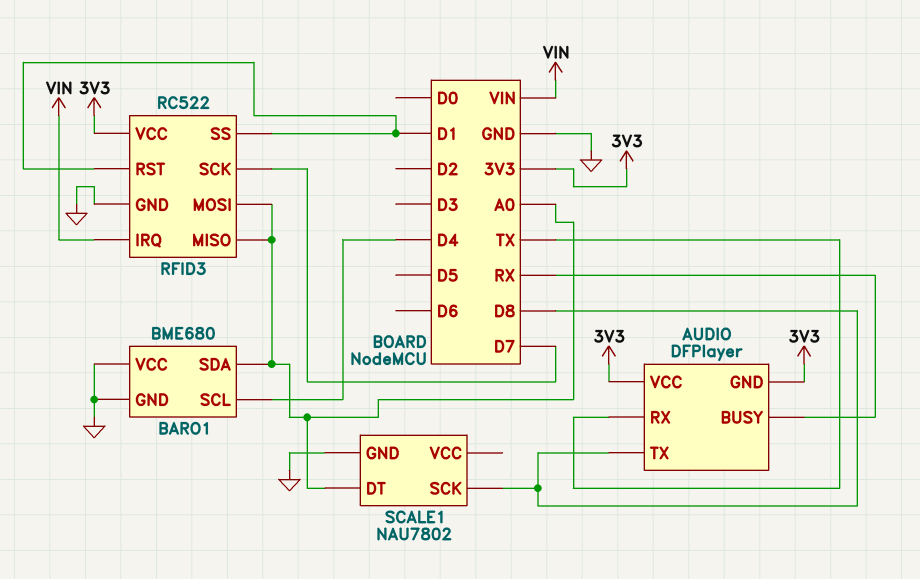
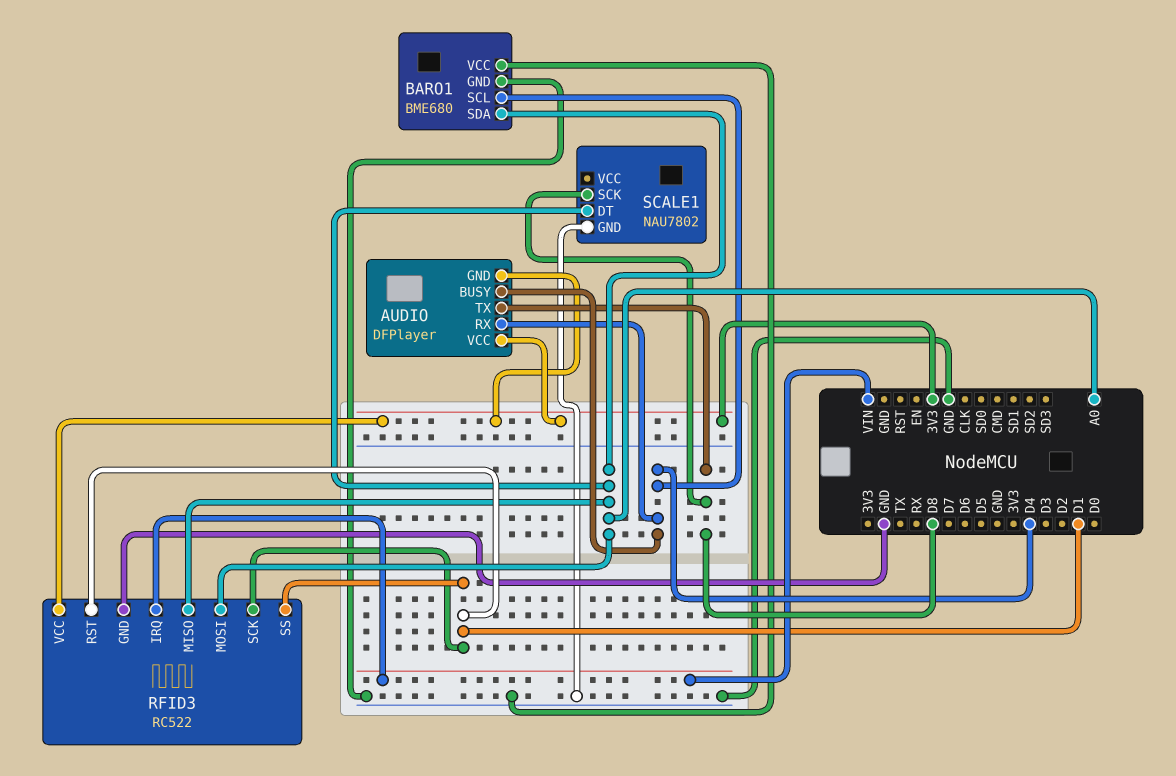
AUDIO pin BUSY: RX -> D4
AUDIO pin RX: TX -> D4
RFID3 pin SCK: D7 -> D1

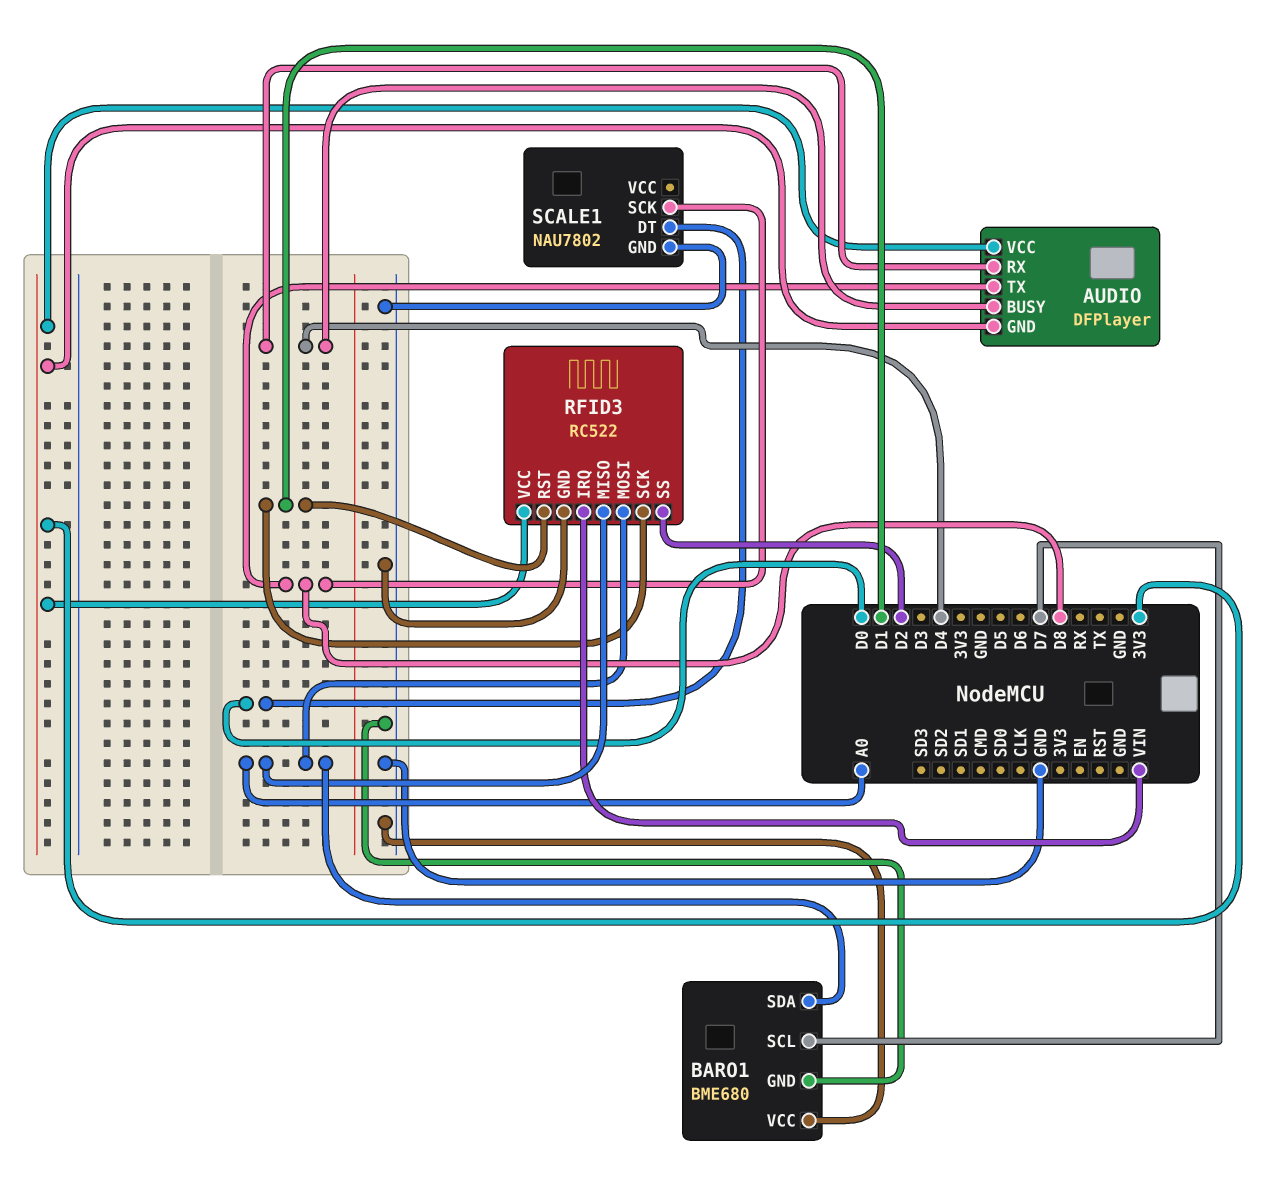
BARO1 pin SCL: D4 -> D7
RFID3 pin SS: D1 -> D2
SCALE1 pin DT: A0 -> D0

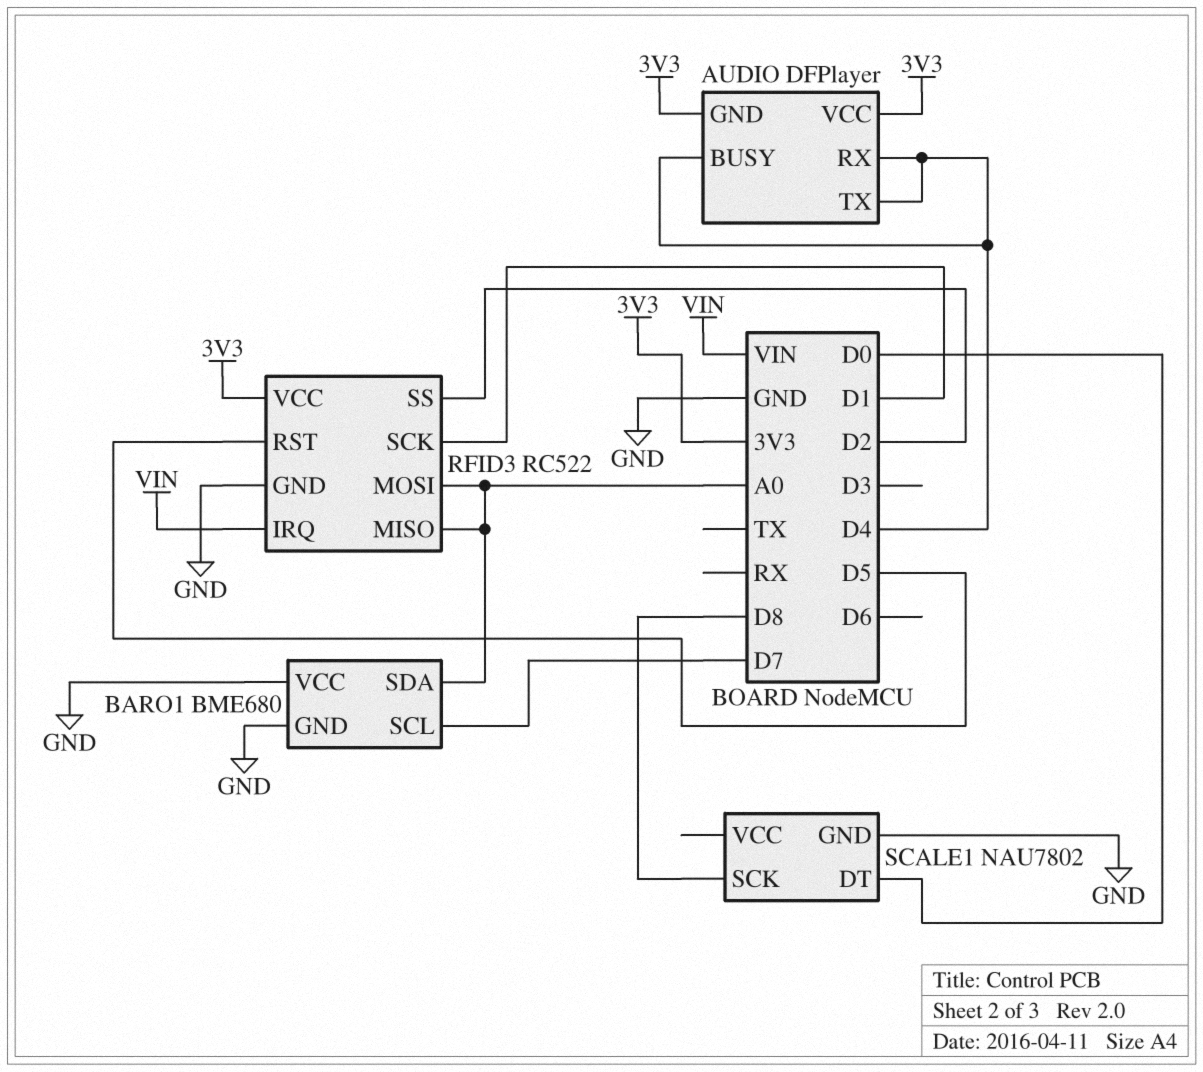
AUDIO pin TX: D8 -> D4
RFID3 pin RST: D1 -> D5

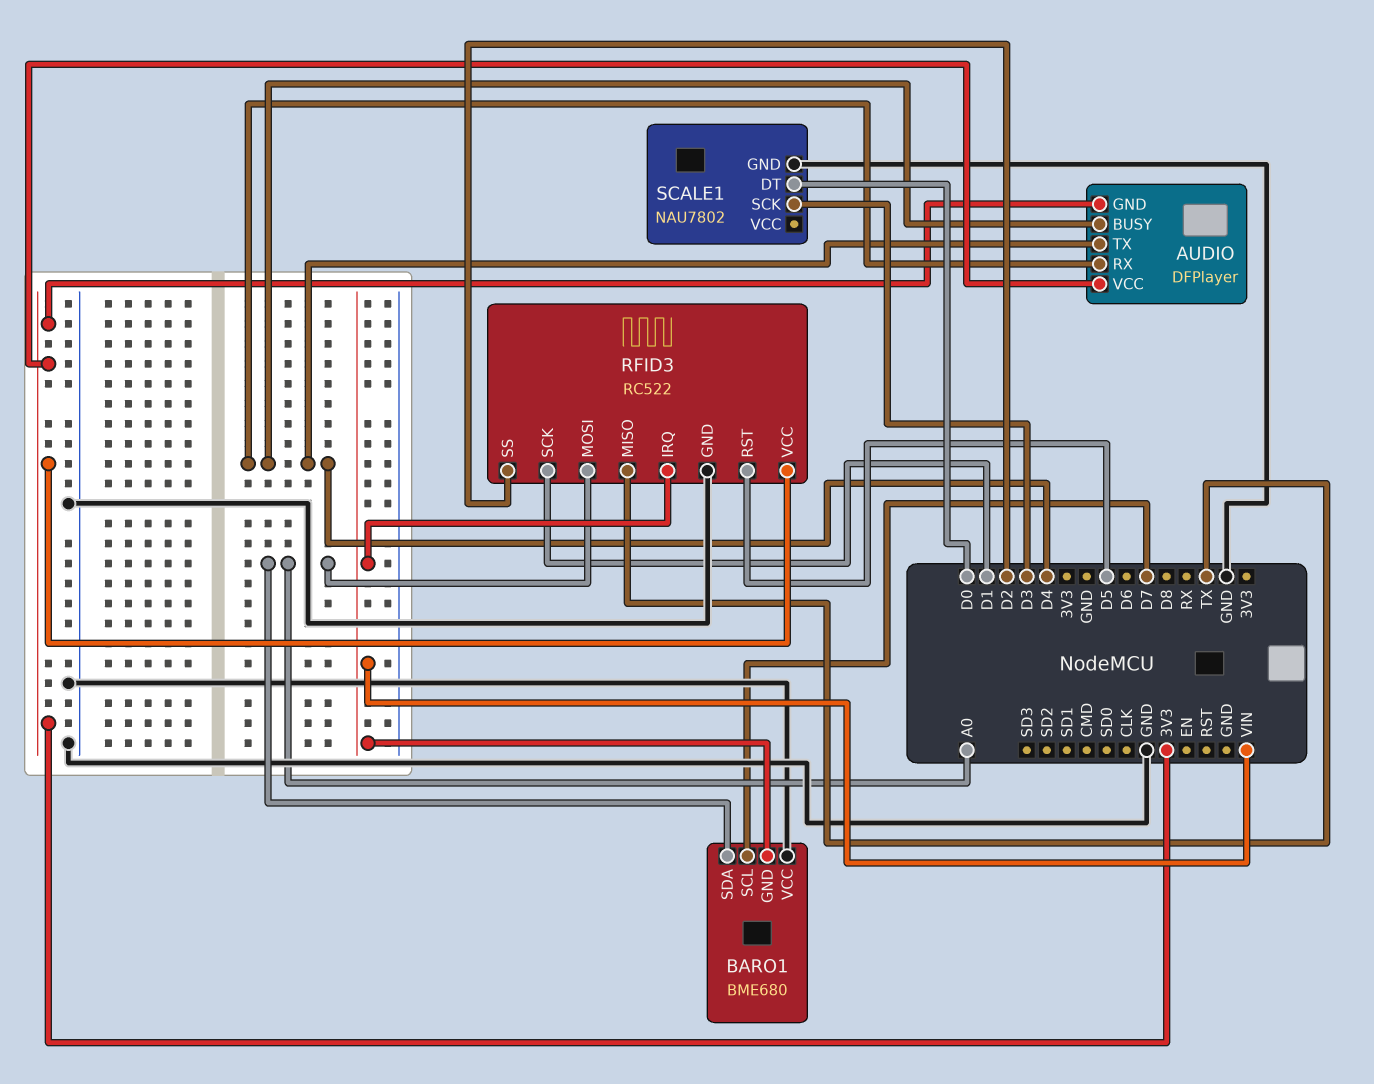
BARO1 pin GND: GND -> VIN
RFID3 pin MISO: A0 -> TX
SCALE1 pin SCK: D8 -> D3

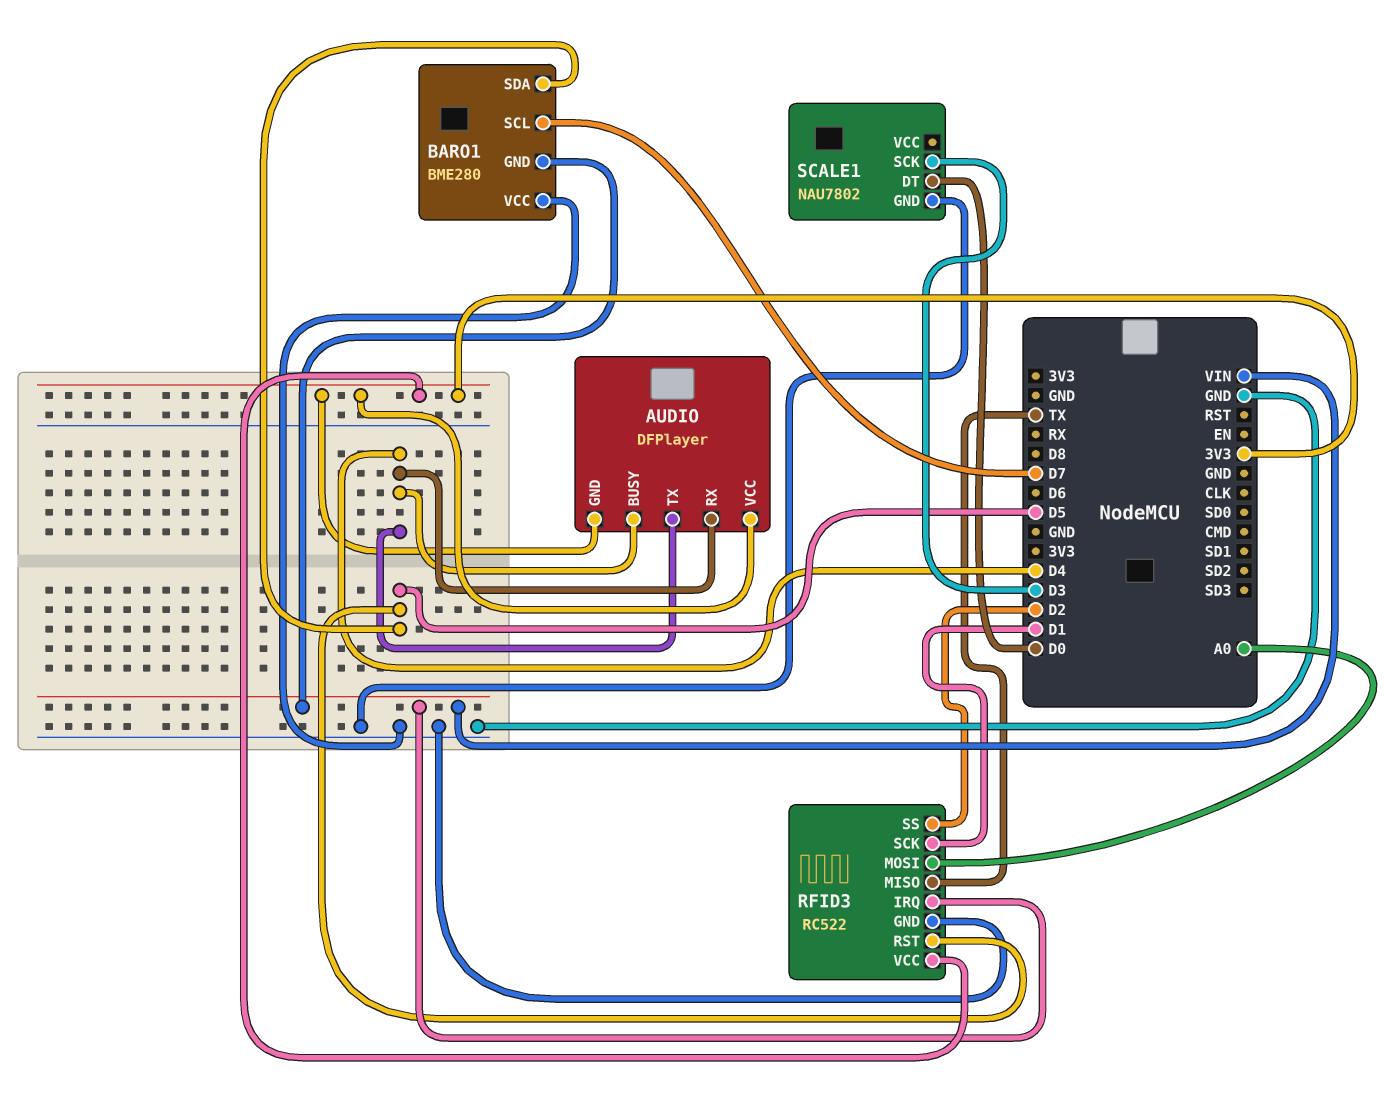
BARO1: BME680 -> BME280
BARO1 pin SDA: A0 -> D5

